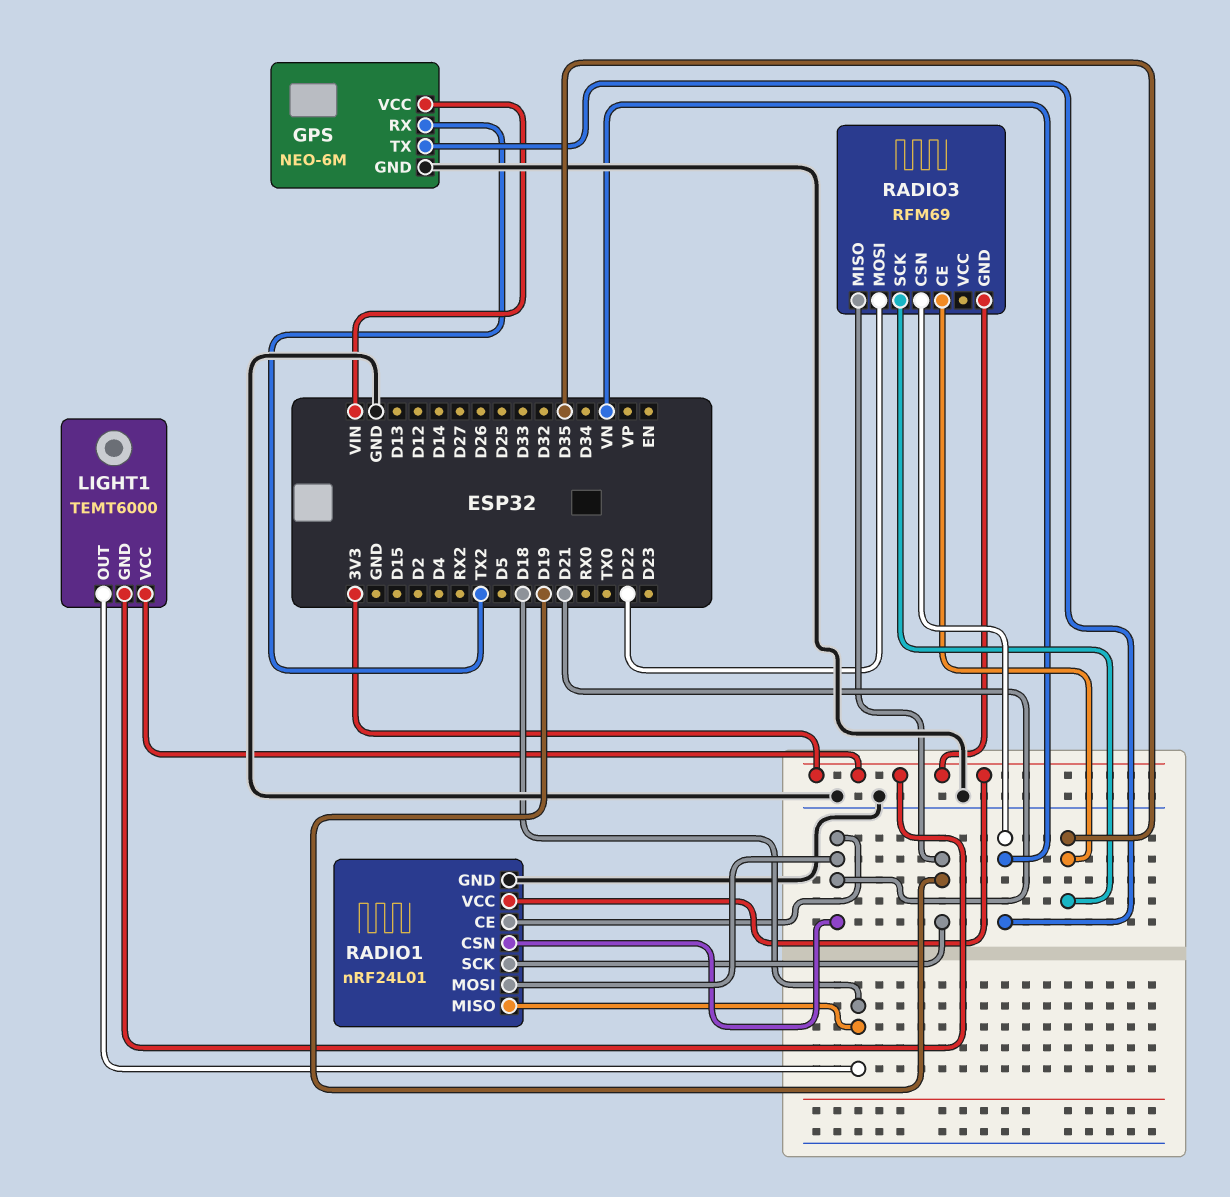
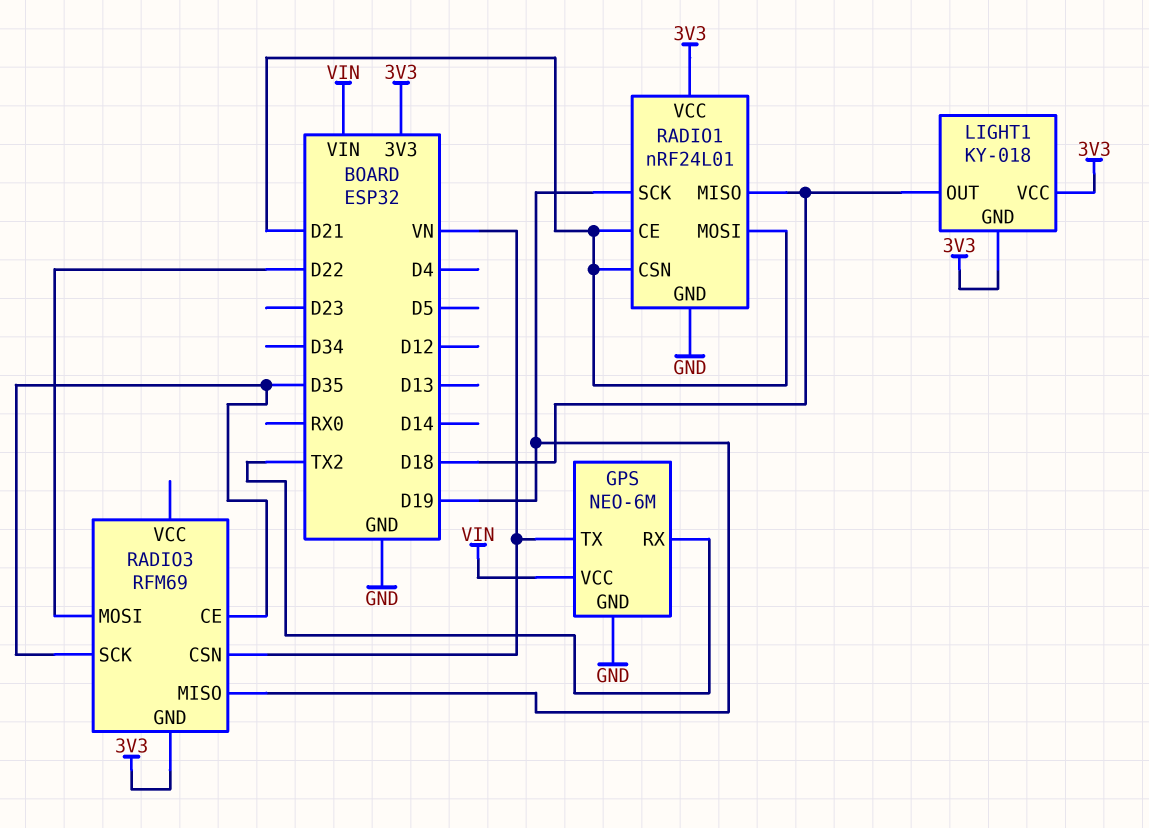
LIGHT1: TEMT6000 -> KY-018

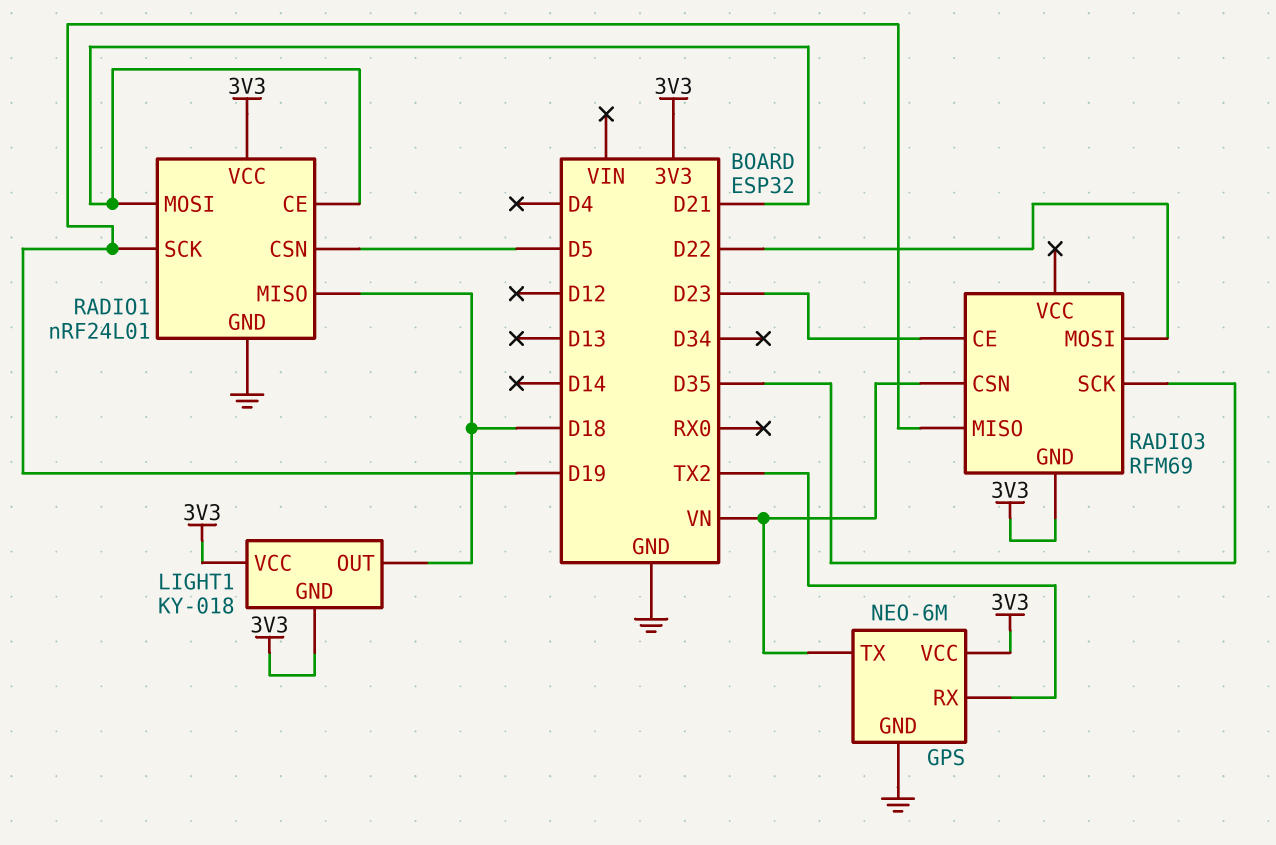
GPS pin VCC: VIN -> 3V3
RADIO1 pin CSN: D21 -> D5
RADIO3 pin CE: D35 -> D23

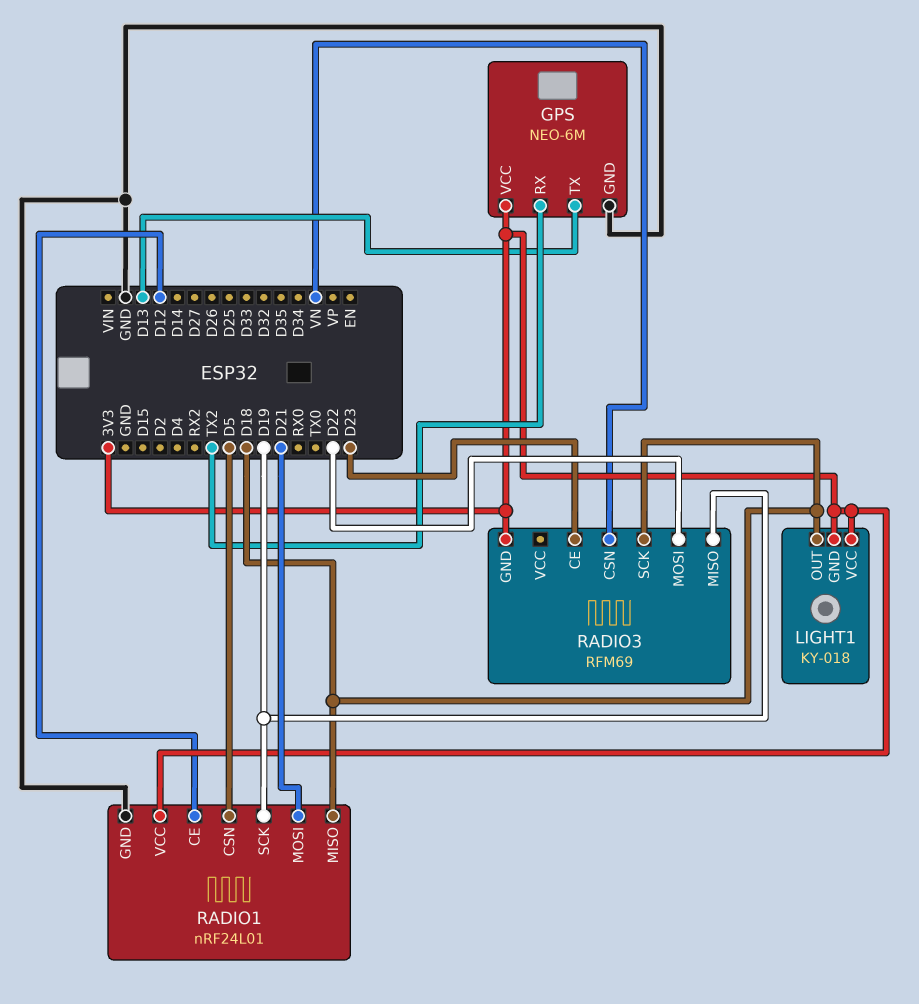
GPS pin TX: VN -> D13
RADIO1 pin CE: D21 -> D12
RADIO3 pin SCK: D35 -> D18

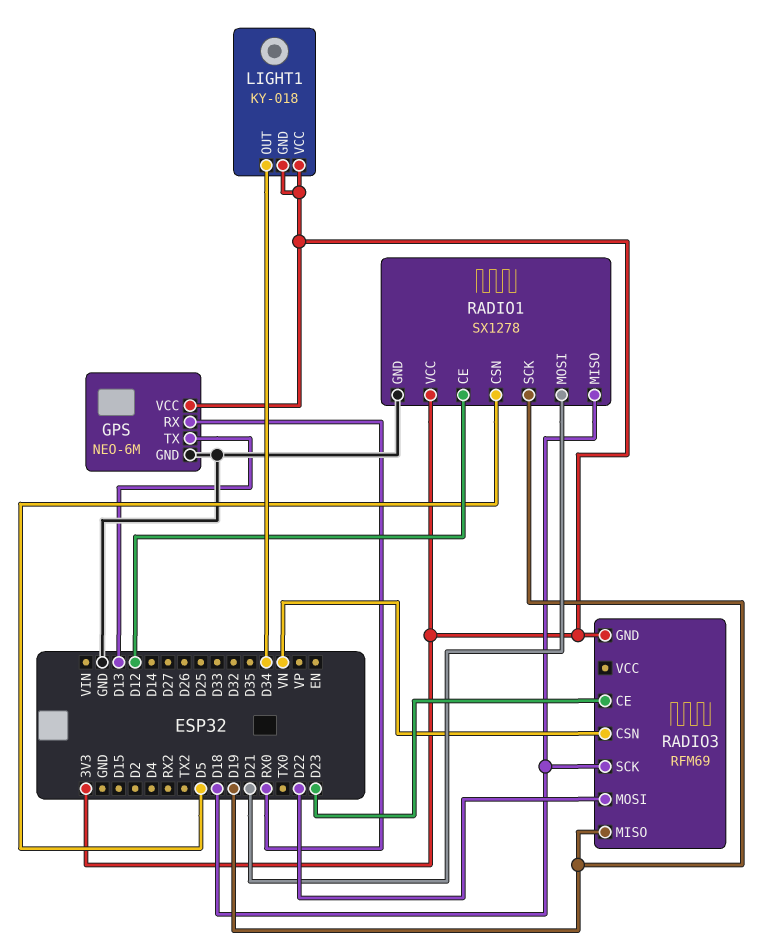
GPS pin RX: TX2 -> RX0
LIGHT1 pin OUT: D18 -> D34
RADIO1: nRF24L01 -> SX1278

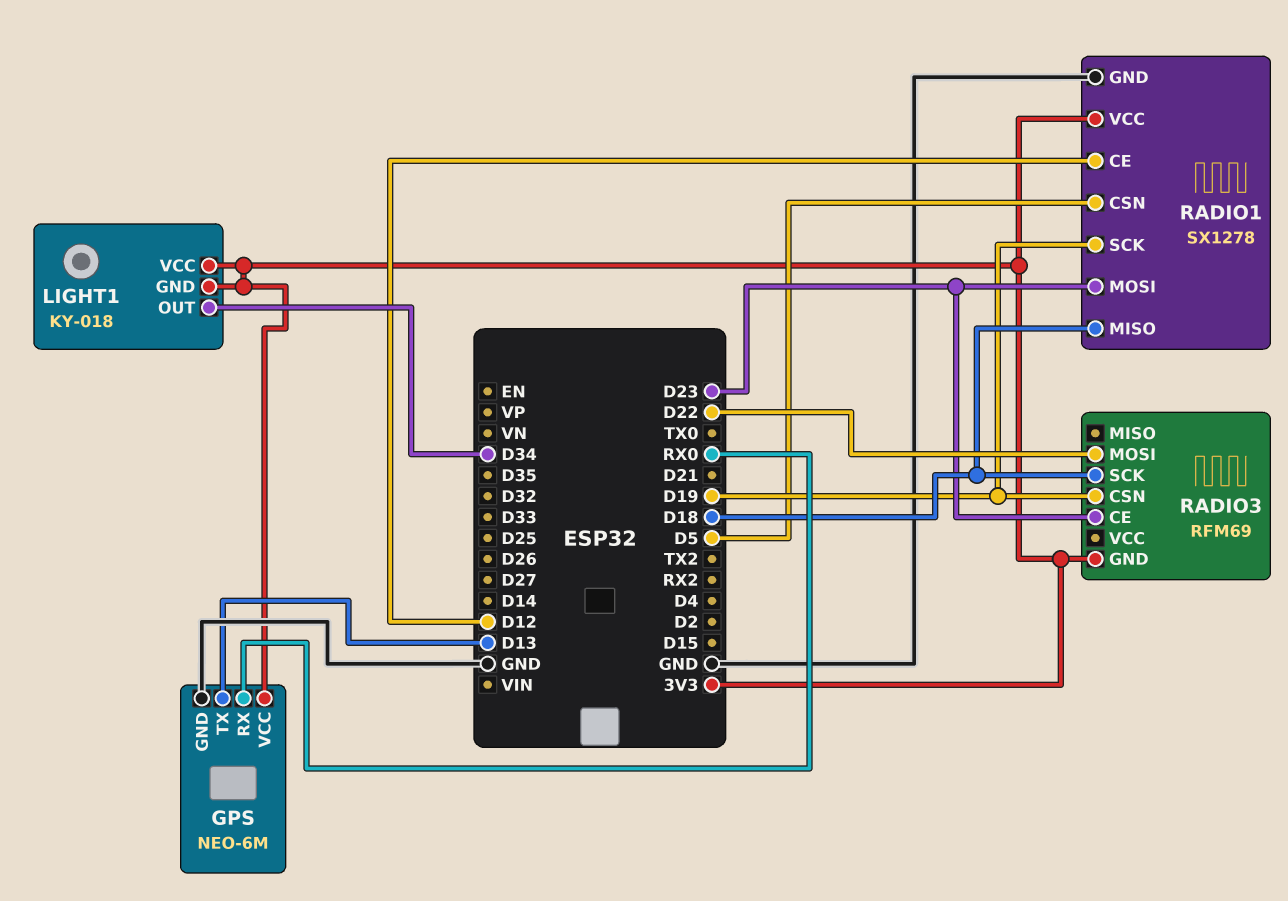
RADIO1 pin MOSI: D21 -> D23
RADIO3 pin CSN: VN -> D19
RADIO3 pin MISO: D19 -> none

